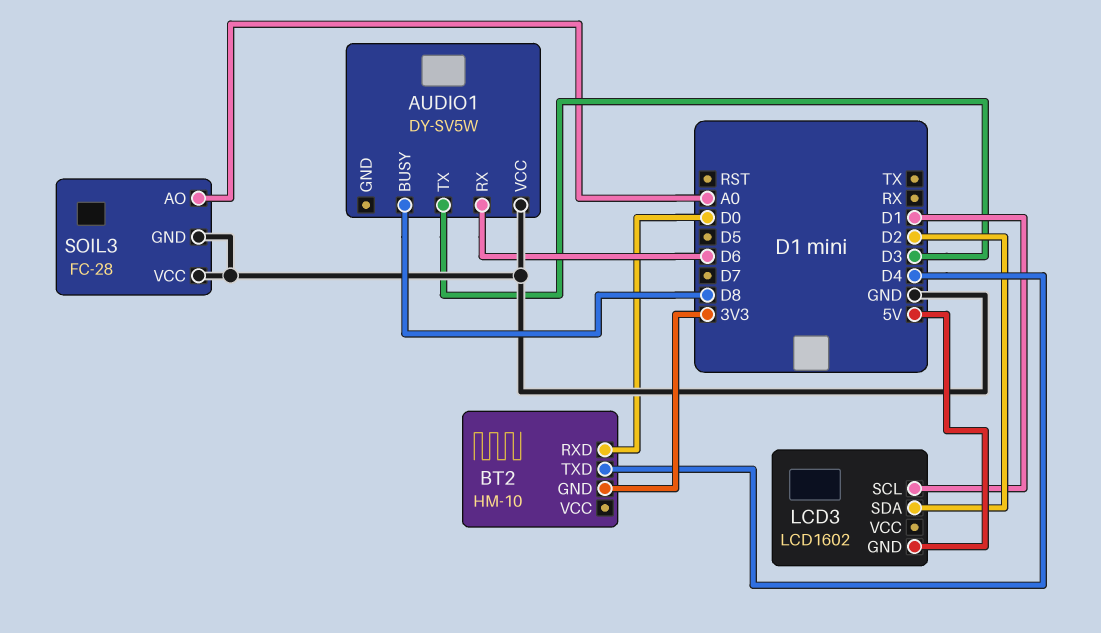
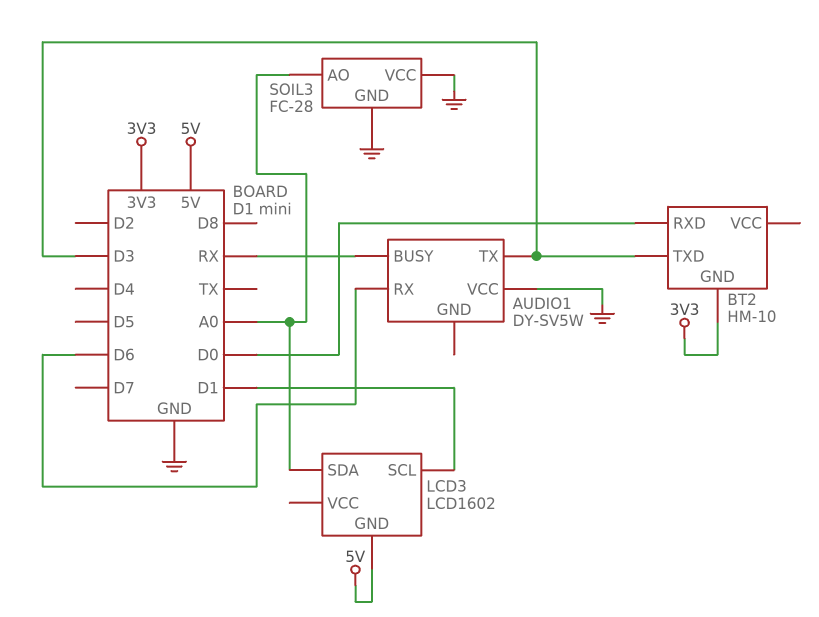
AUDIO1 pin BUSY: D8 -> RX
BT2 pin TXD: D4 -> D3
LCD3 pin SDA: D2 -> A0

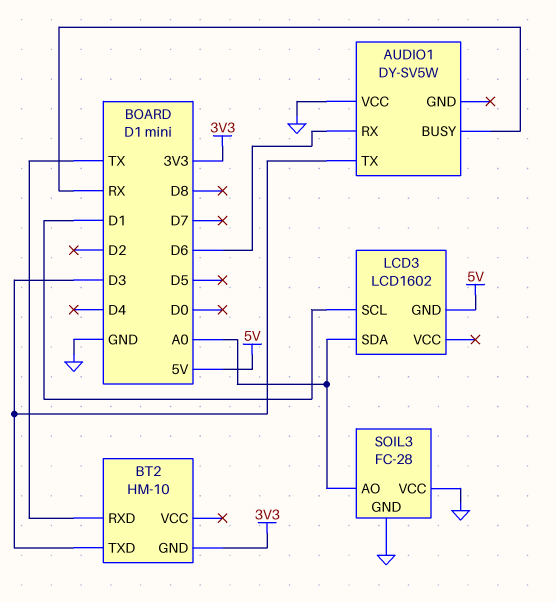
BT2 pin RXD: D0 -> TX

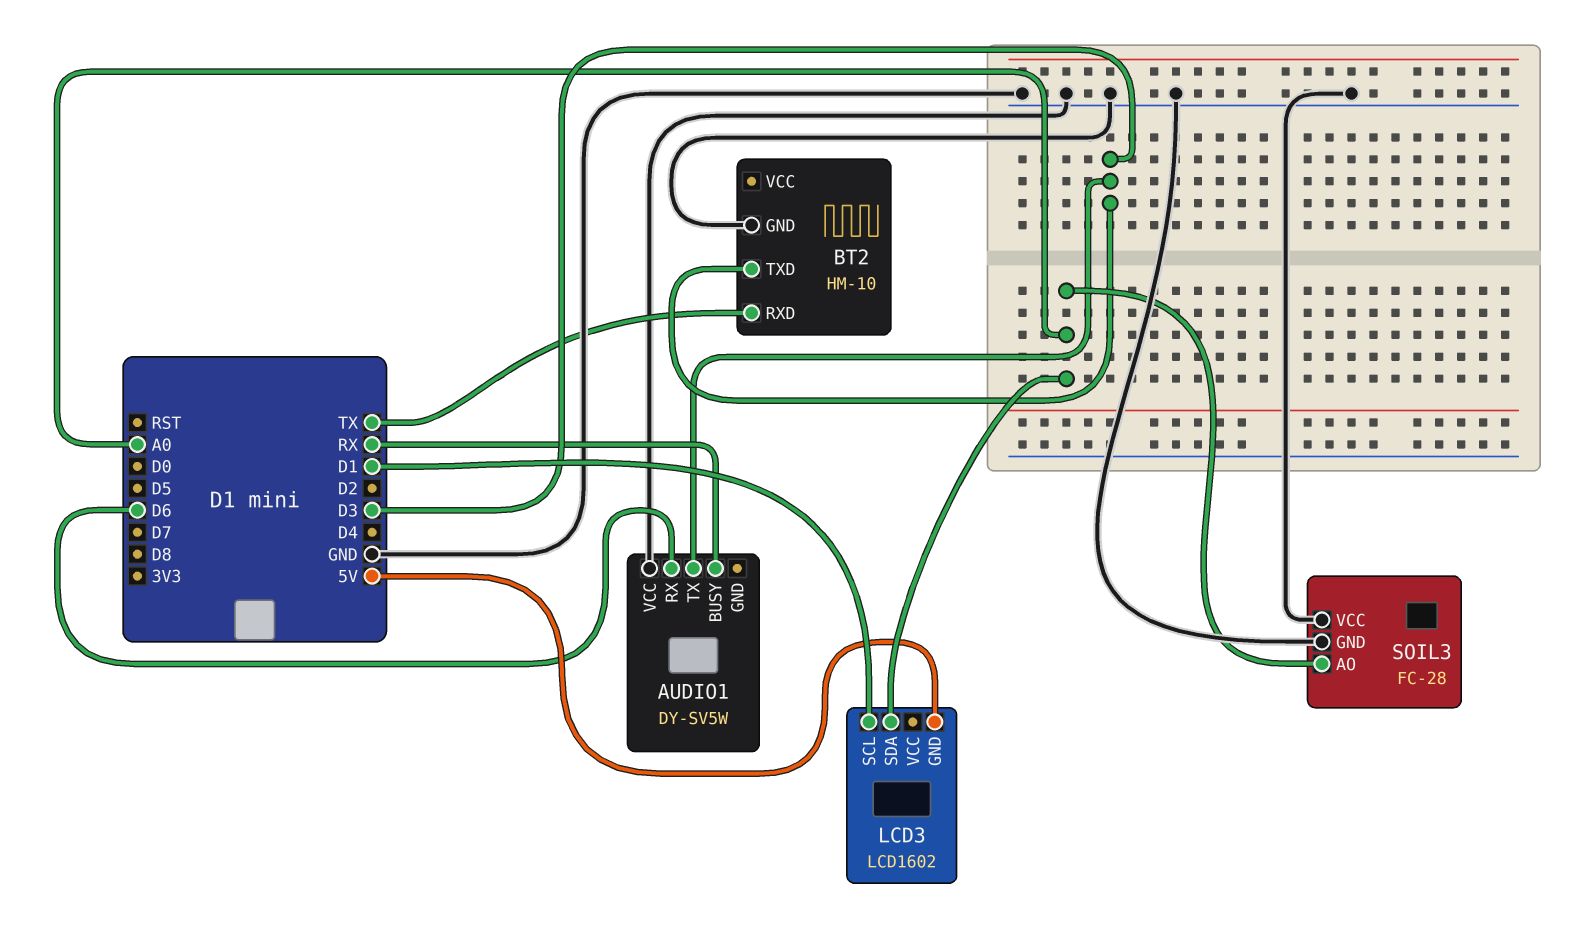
BT2 pin GND: 3V3 -> GND

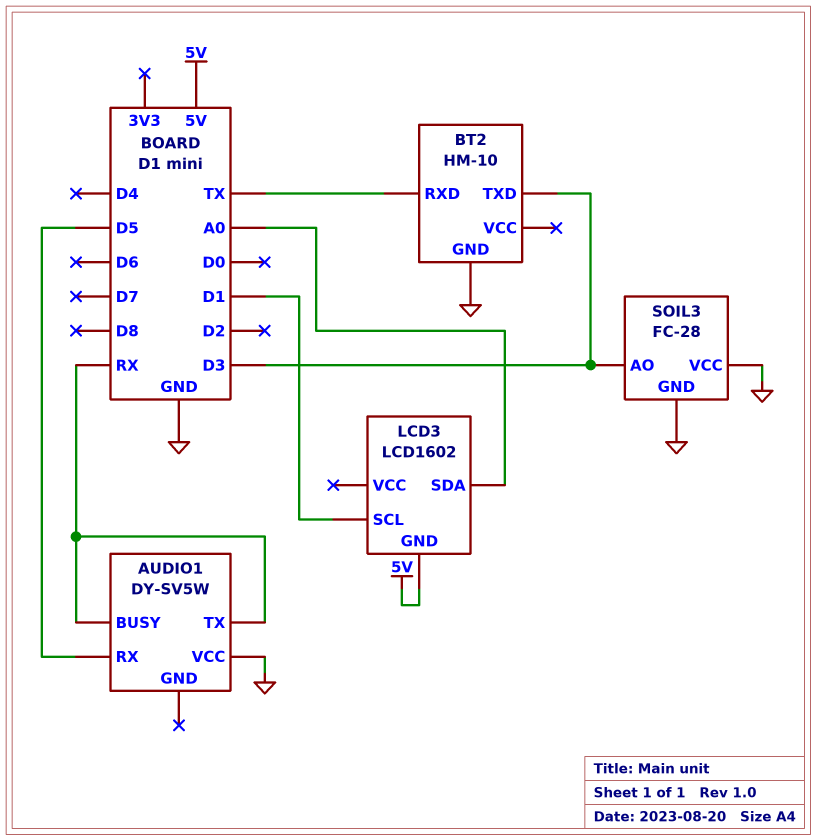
AUDIO1 pin RX: D6 -> D5
AUDIO1 pin TX: D3 -> RX
SOIL3 pin AO: A0 -> D3

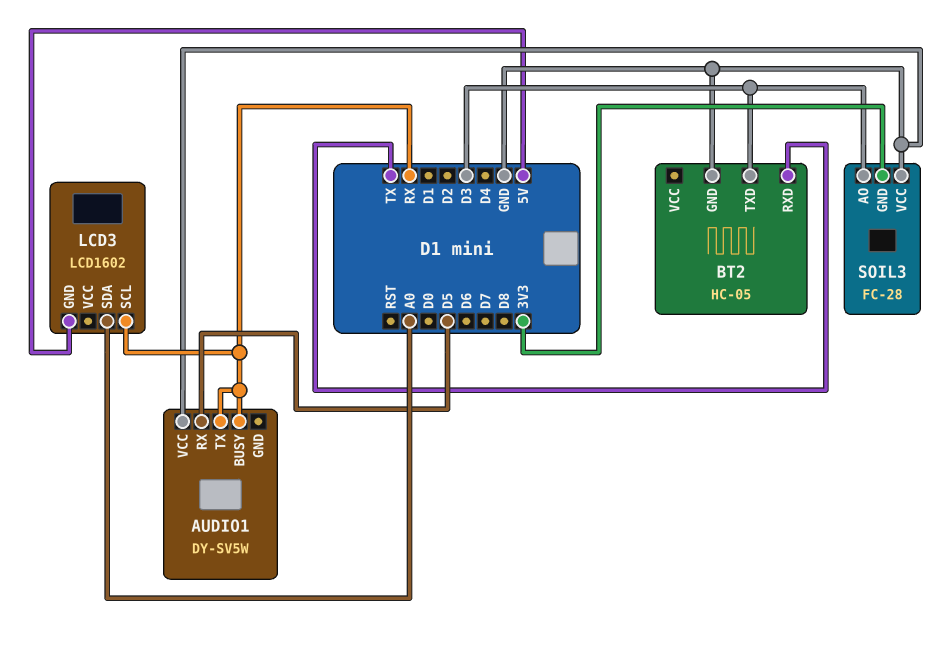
BT2: HM-10 -> HC-05
LCD3 pin SCL: D1 -> RX
SOIL3 pin GND: GND -> 3V3

